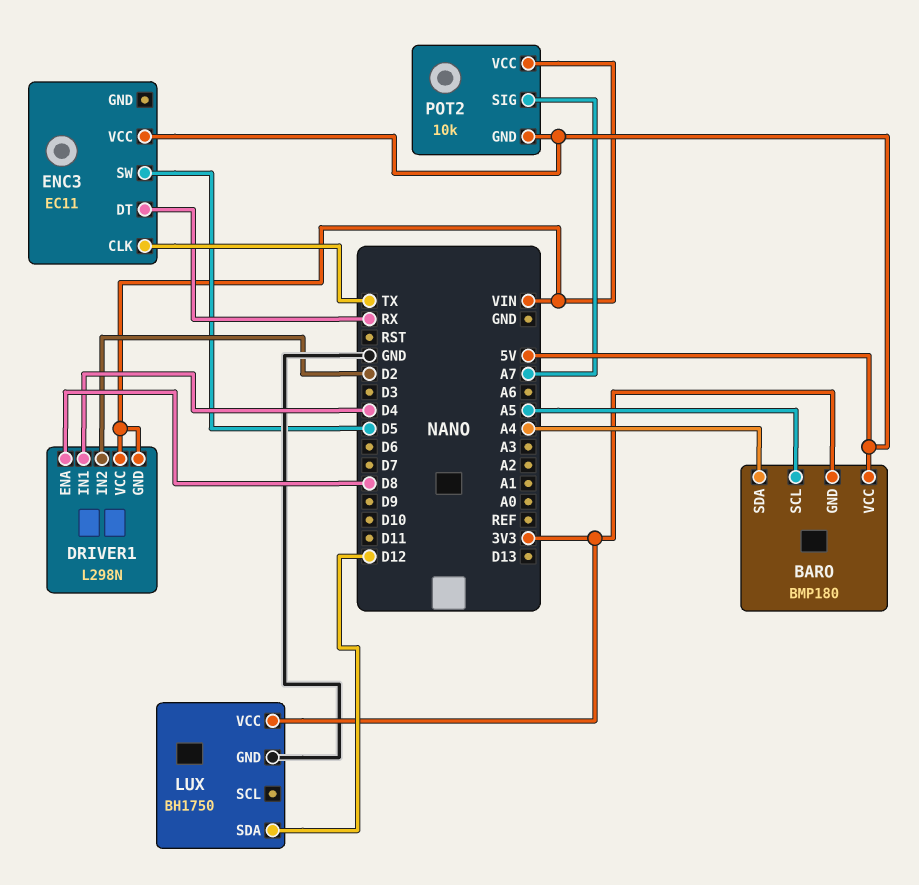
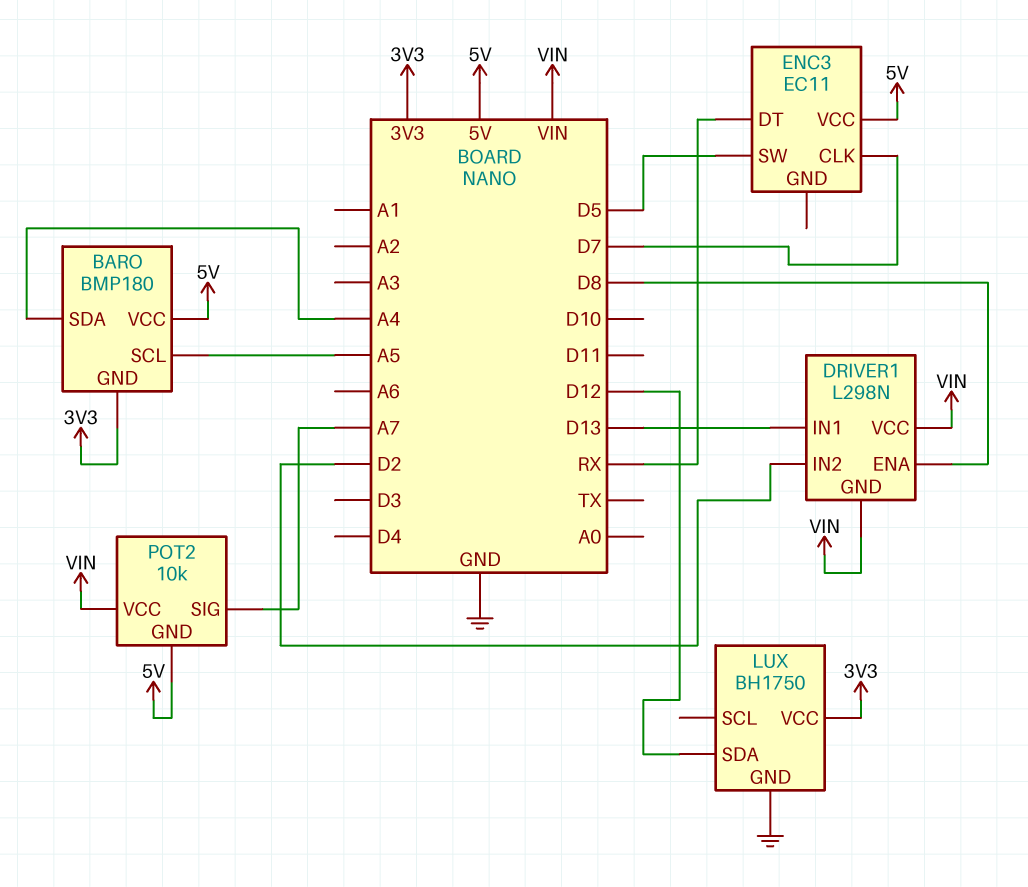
DRIVER1 pin IN1: D4 -> D13
ENC3 pin CLK: TX -> D7

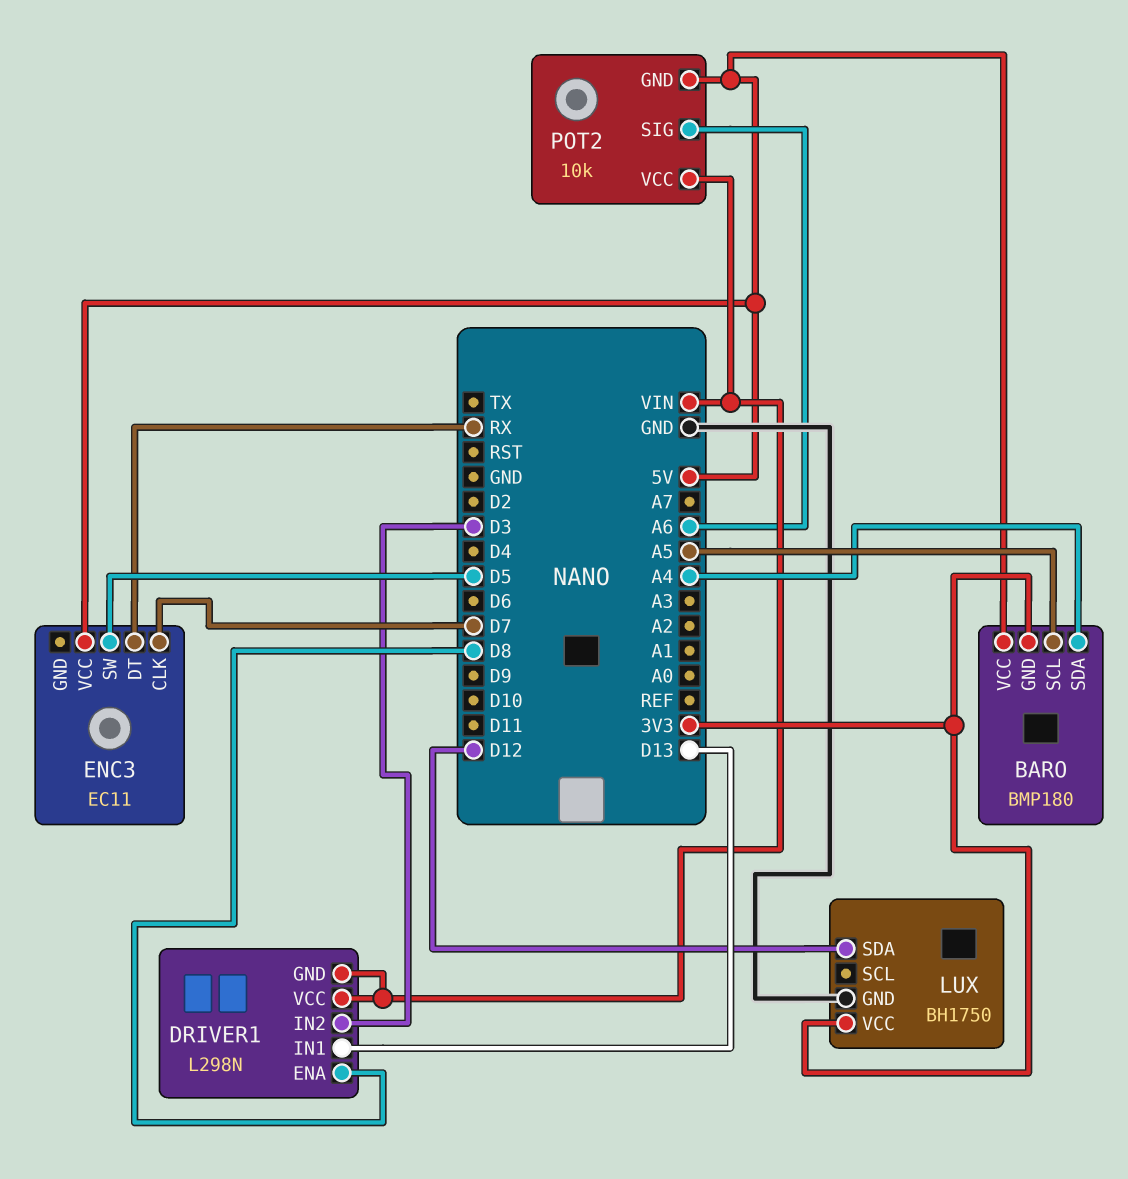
DRIVER1 pin IN2: D2 -> D3
POT2 pin SIG: A7 -> A6

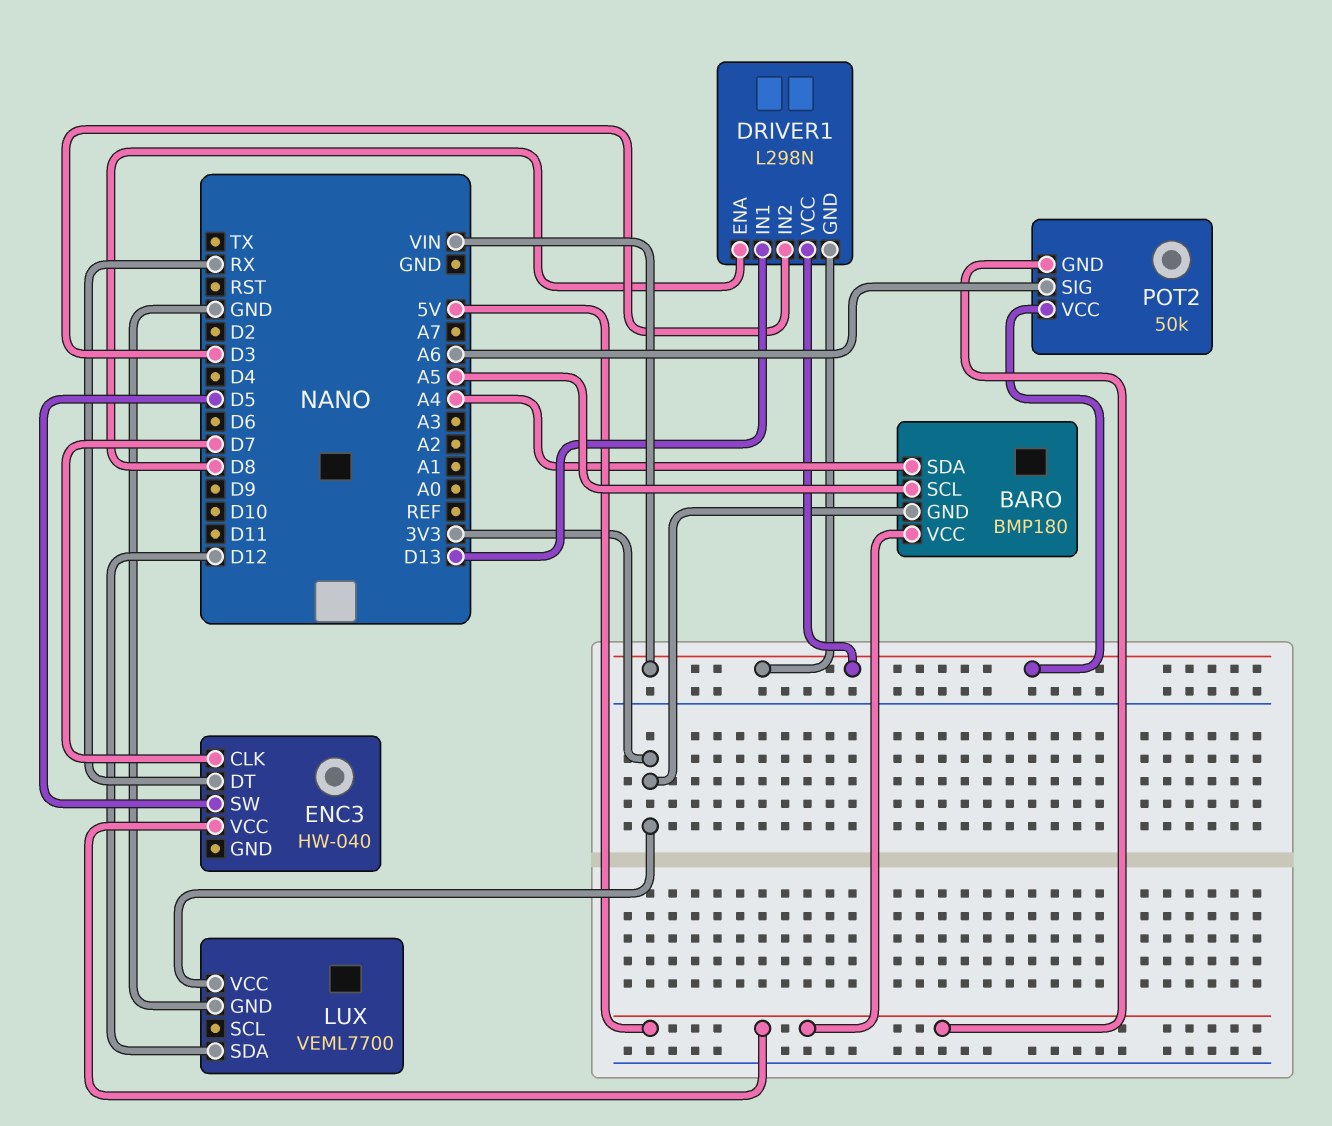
ENC3: EC11 -> HW-040
LUX: BH1750 -> VEML7700
POT2: 10k -> 50k

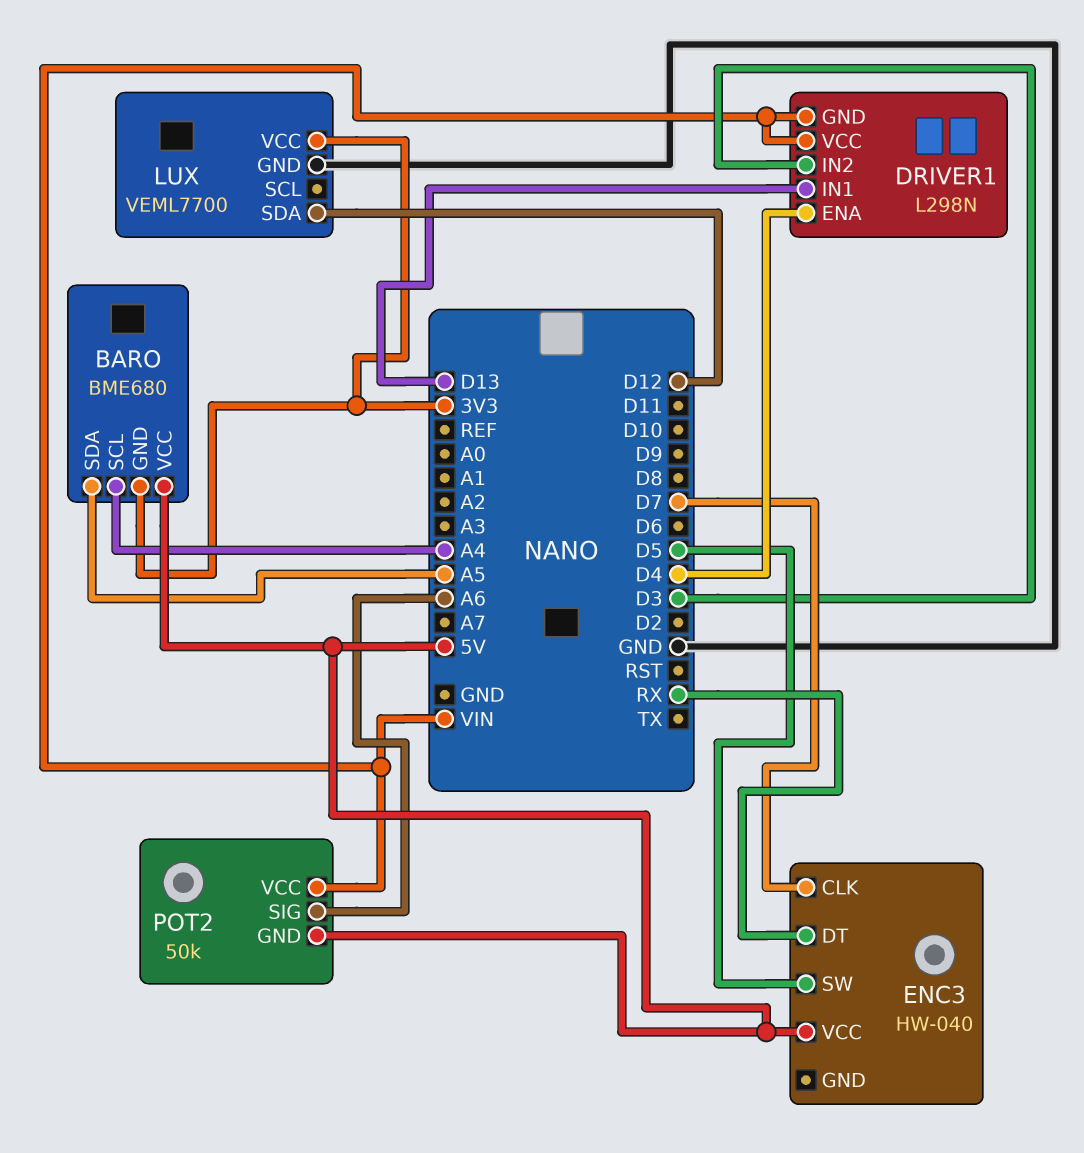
BARO: BMP180 -> BME680
BARO pin SCL: A5 -> A4
BARO pin SDA: A4 -> A5
DRIVER1 pin ENA: D8 -> D4

